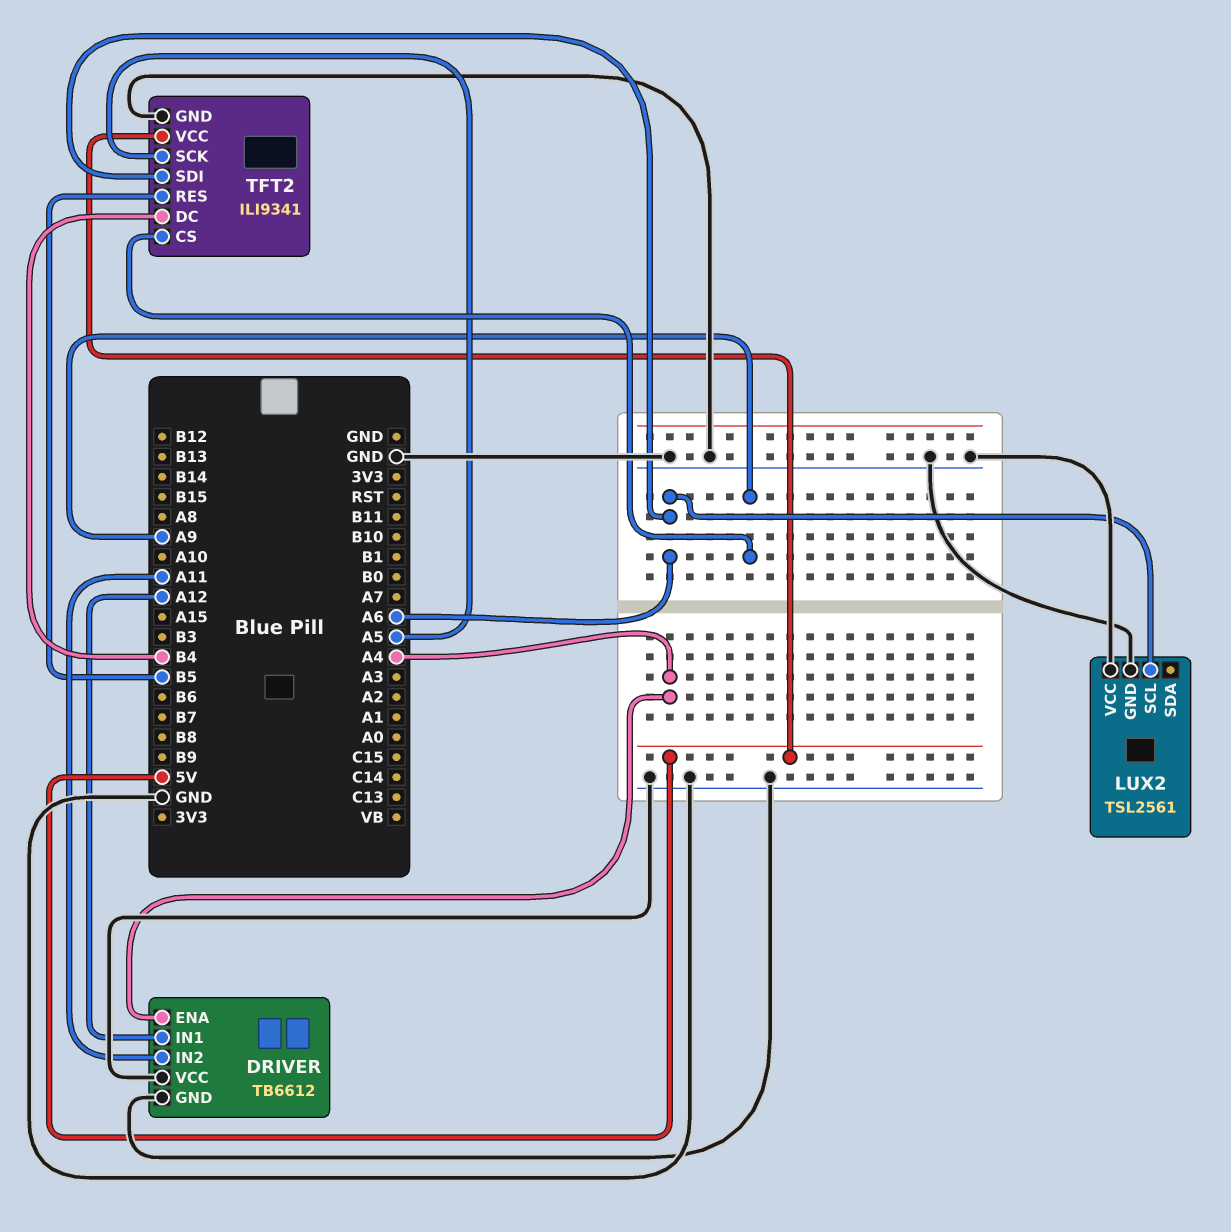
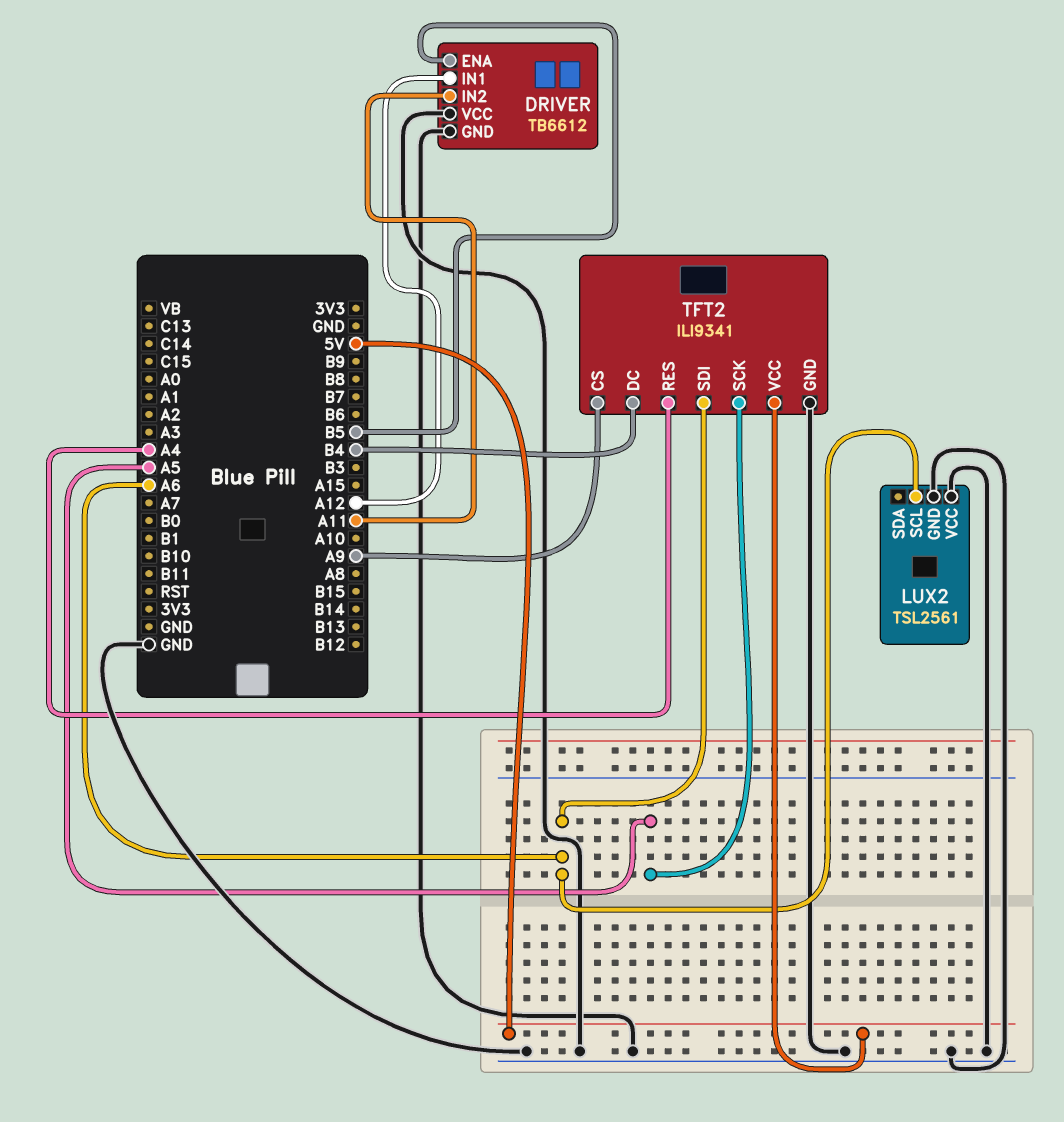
DRIVER pin ENA: A4 -> B5
TFT2 pin RES: B5 -> A4

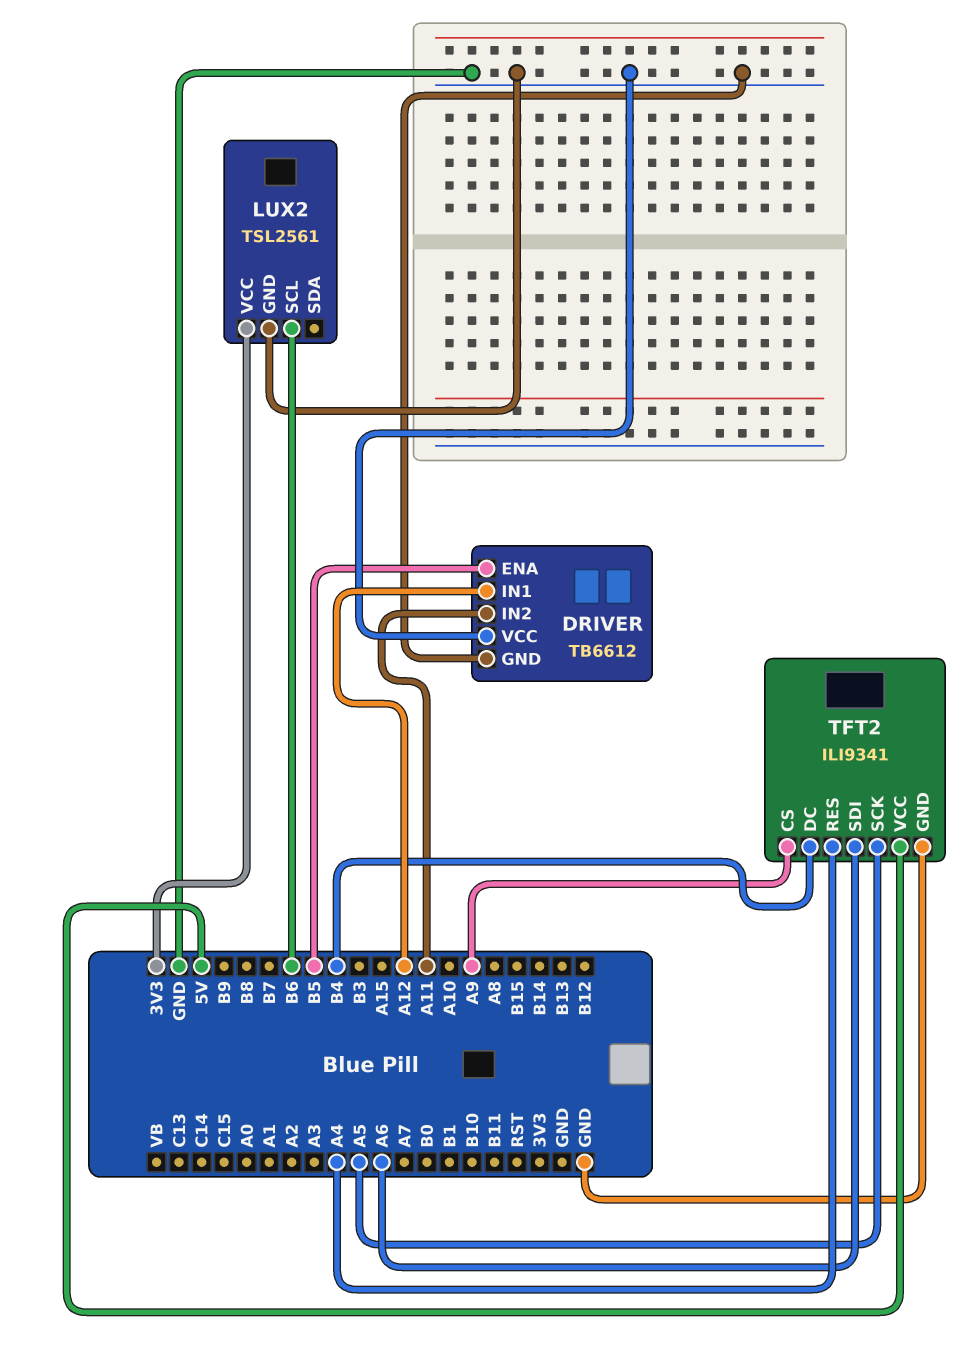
LUX2 pin SCL: A6 -> B6
LUX2 pin VCC: GND -> 3V3

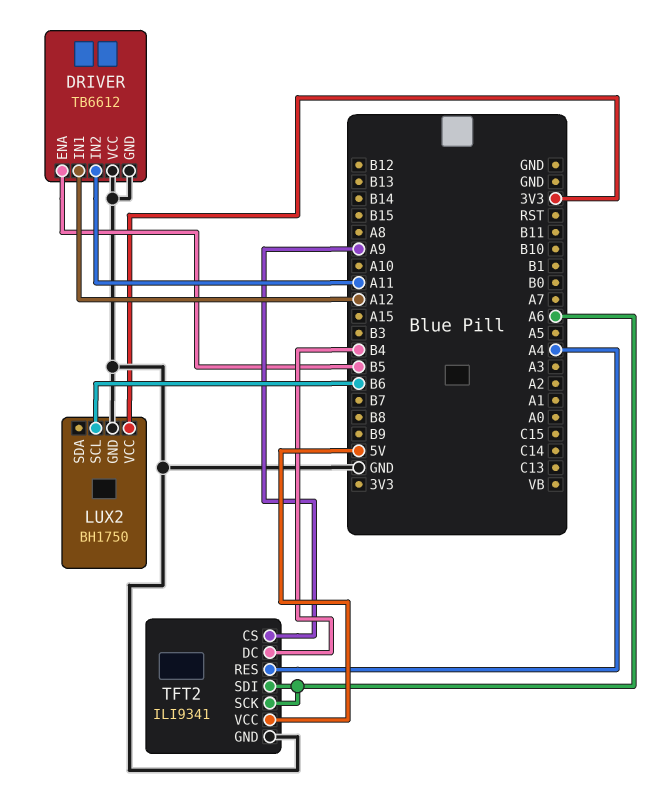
LUX2: TSL2561 -> BH1750
TFT2 pin SCK: A5 -> A6

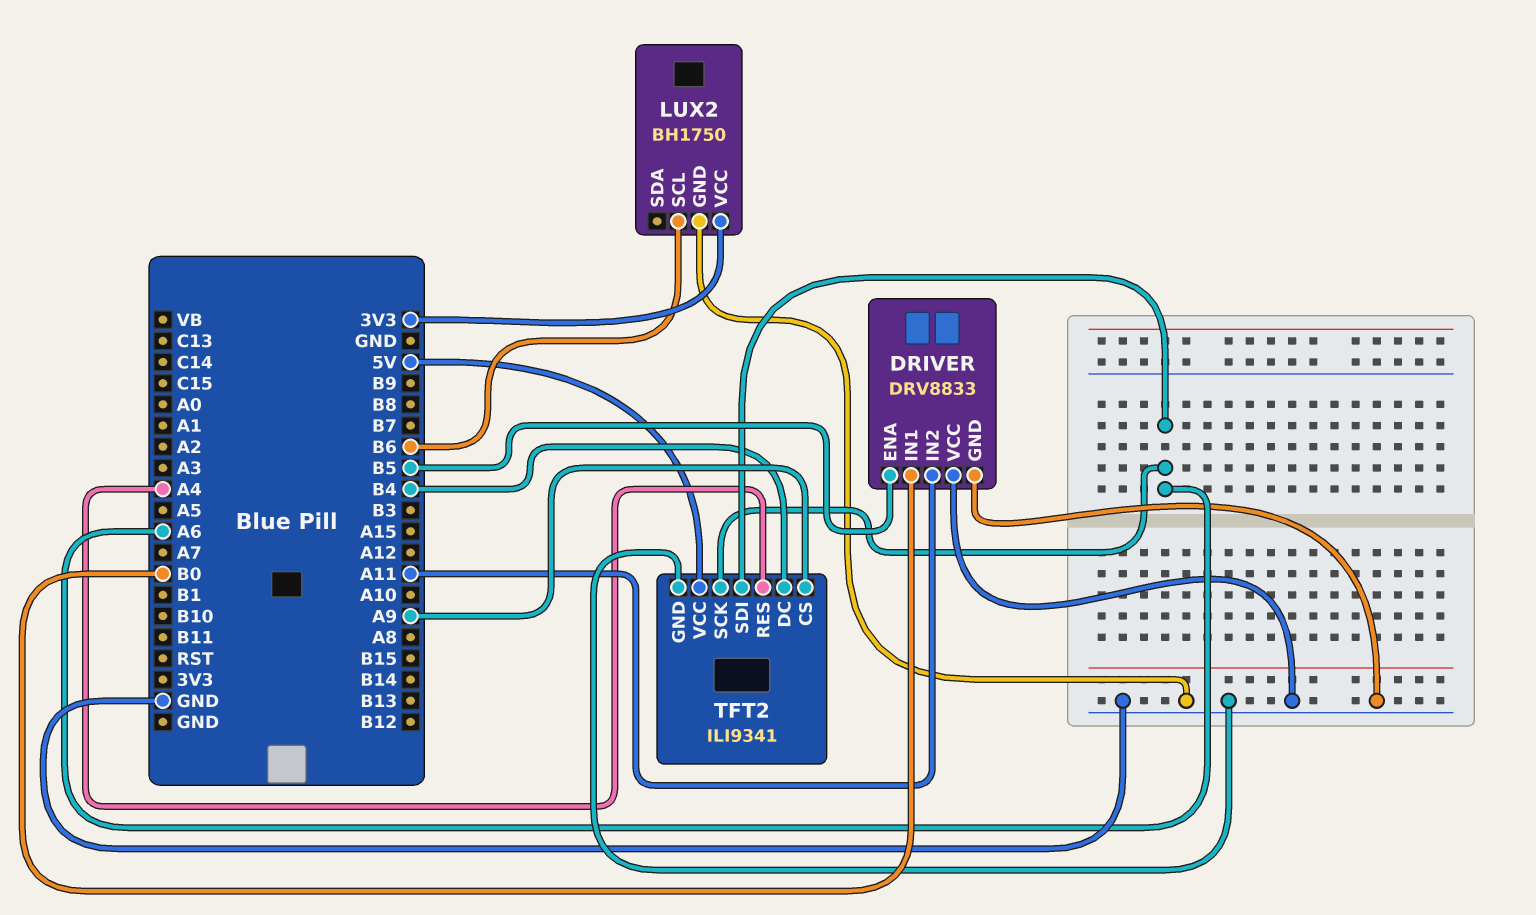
DRIVER: TB6612 -> DRV8833
DRIVER pin IN1: A12 -> B0

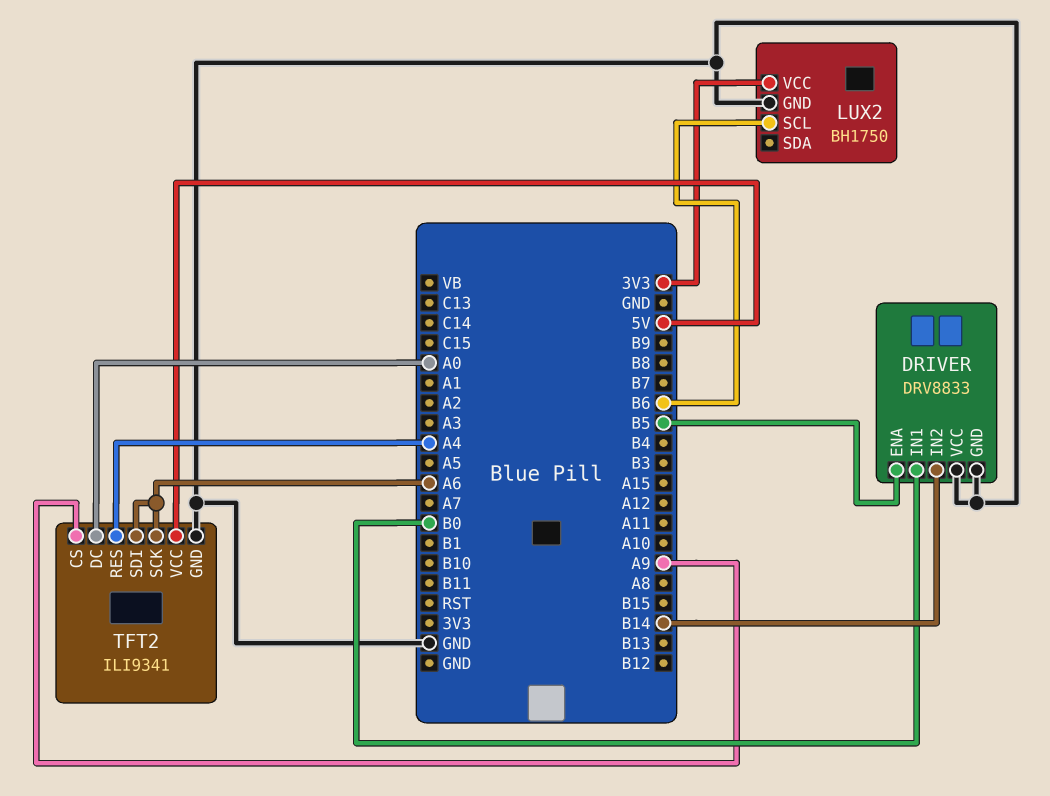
DRIVER pin IN2: A11 -> B14
TFT2 pin DC: B4 -> A0

